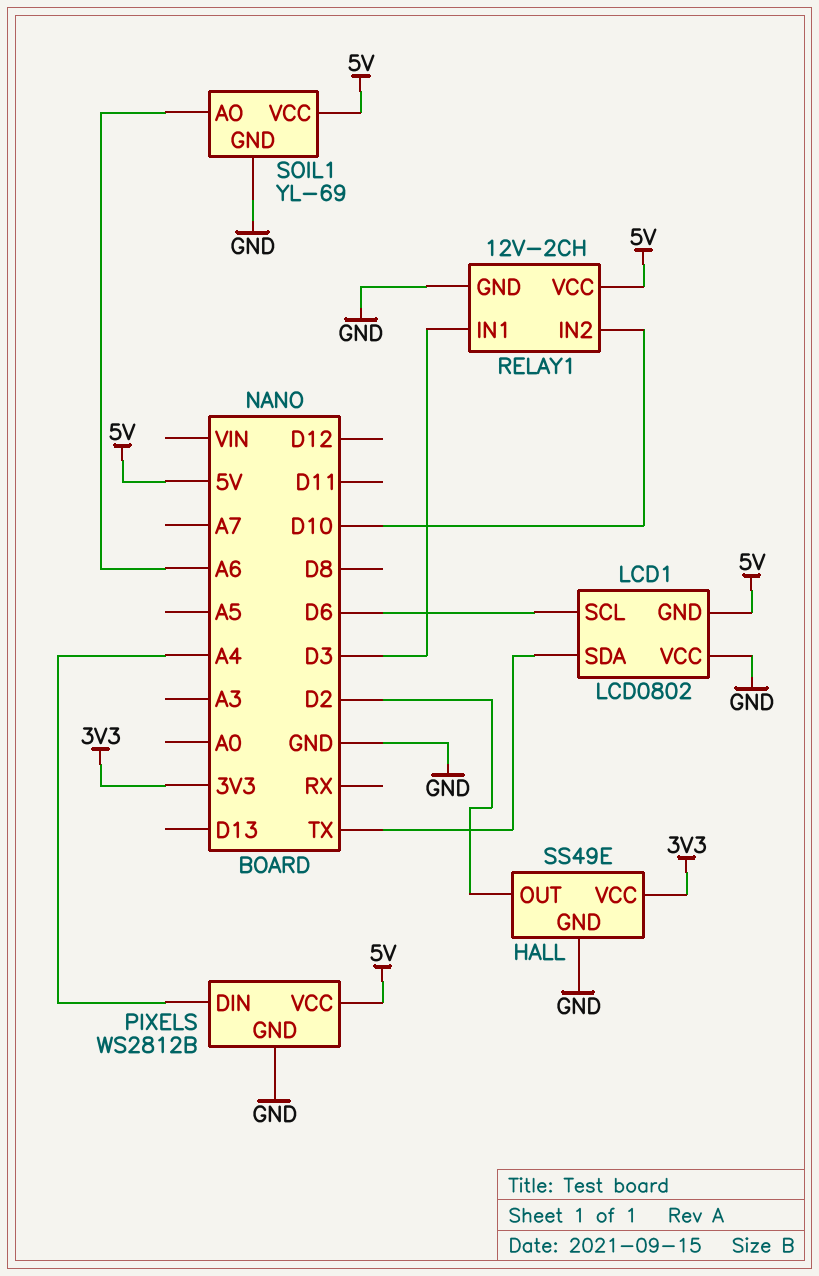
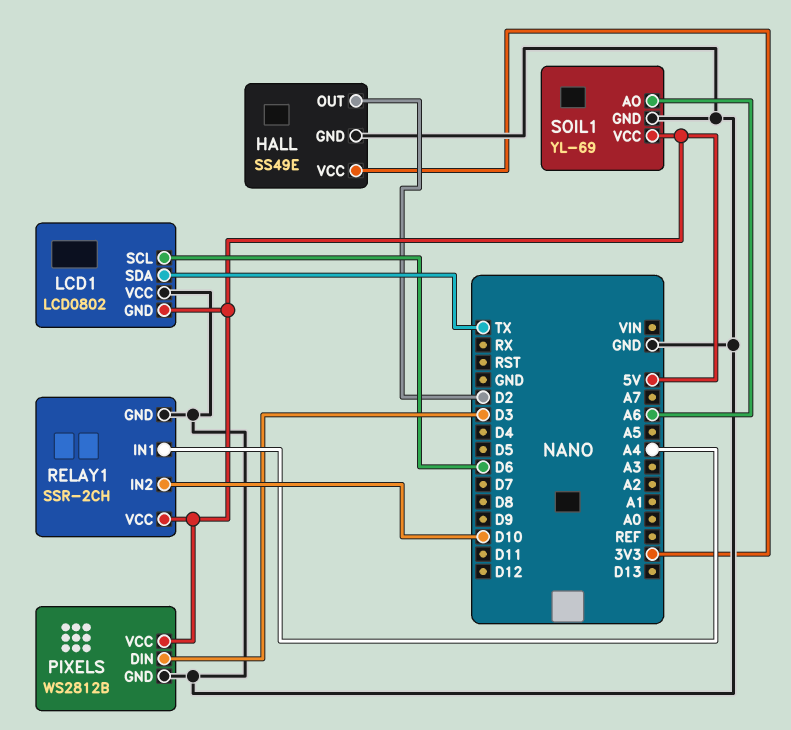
PIXELS pin DIN: A4 -> D3
RELAY1: 12V-2CH -> SSR-2CH
RELAY1 pin IN1: D3 -> A4

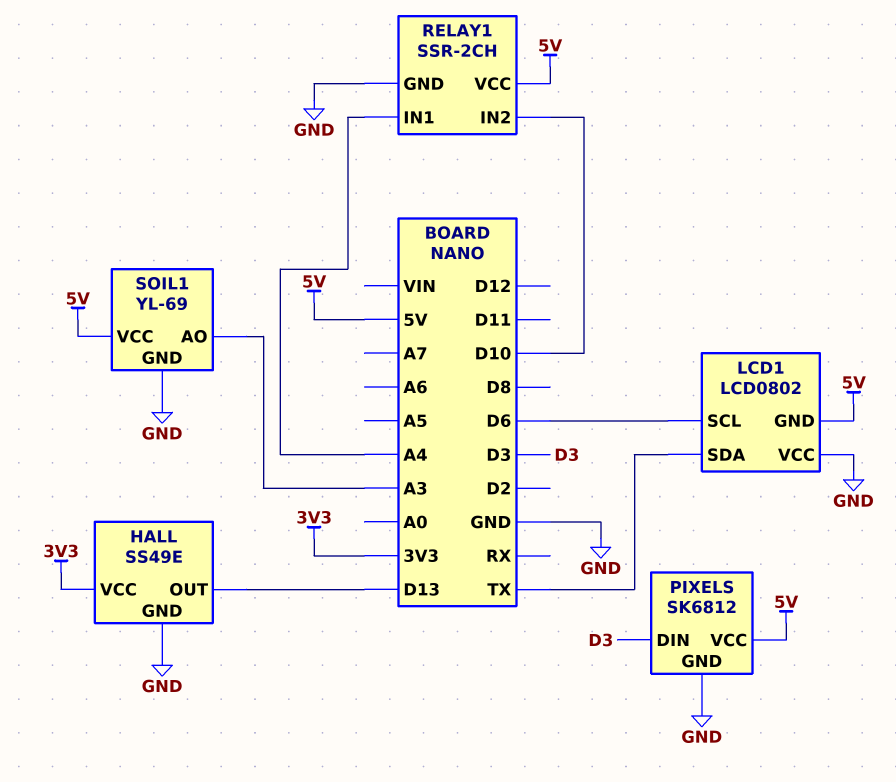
HALL pin OUT: D2 -> D13
PIXELS: WS2812B -> SK6812
SOIL1 pin AO: A6 -> A3

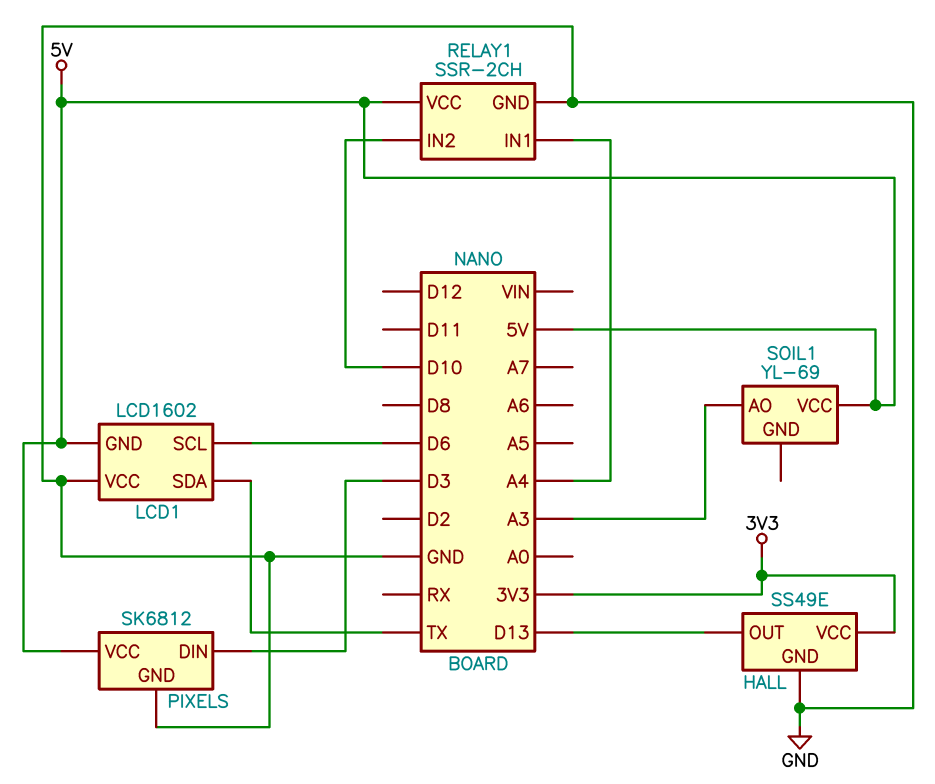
LCD1: LCD0802 -> LCD1602
SOIL1 pin GND: GND -> none

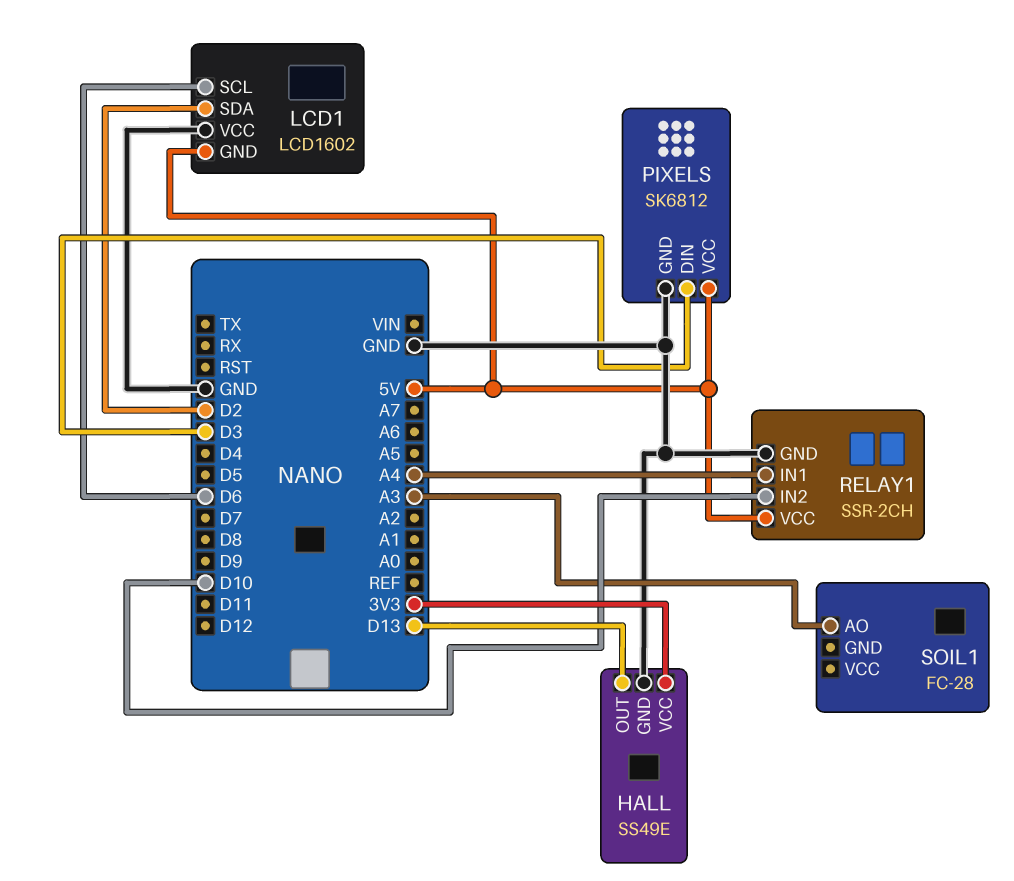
LCD1 pin SDA: TX -> D2
SOIL1: YL-69 -> FC-28
SOIL1 pin VCC: 5V -> none

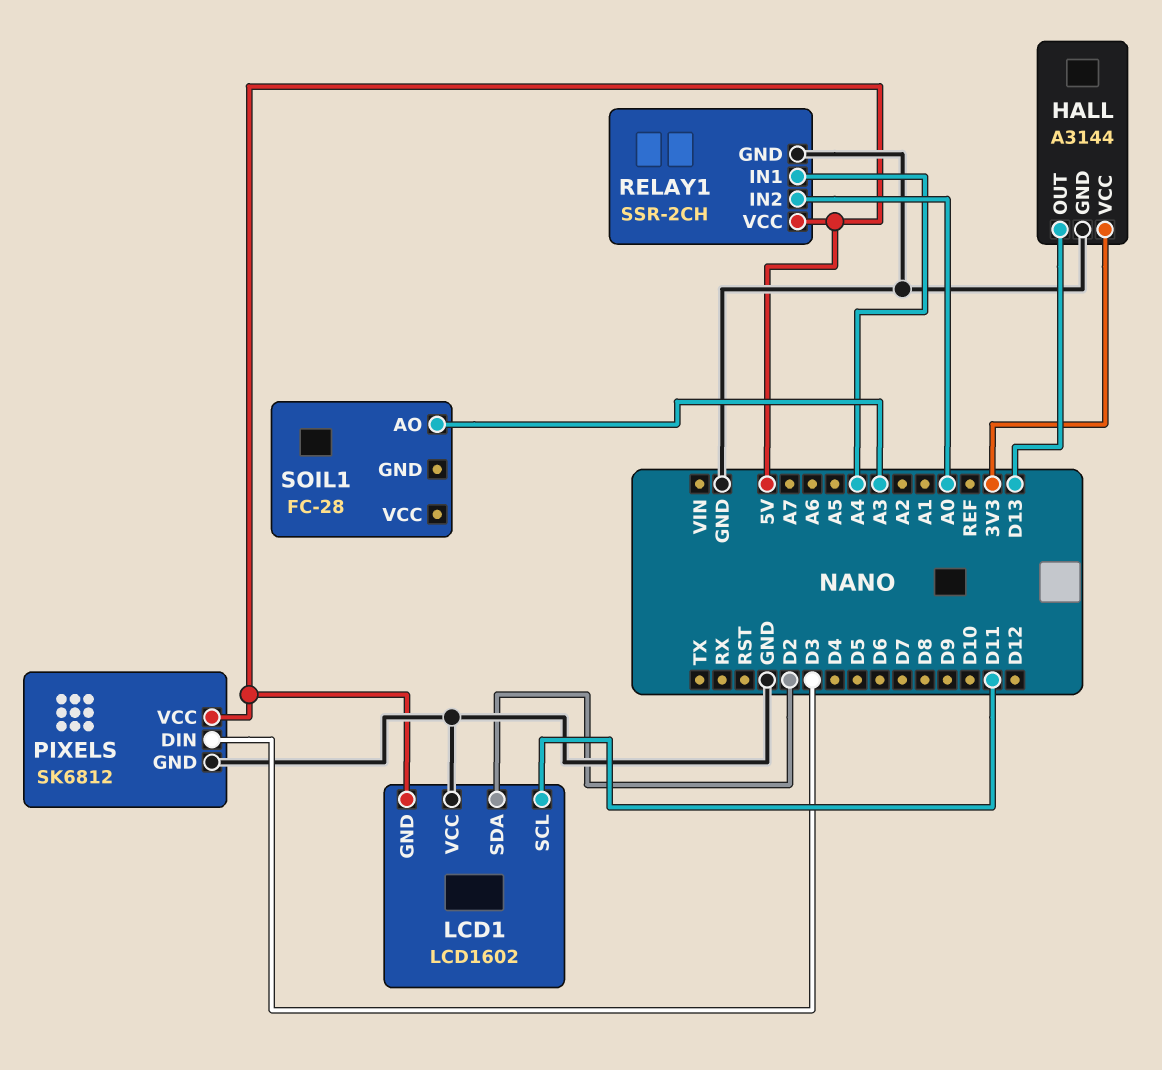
HALL: SS49E -> A3144
LCD1 pin SCL: D6 -> D11
RELAY1 pin IN2: D10 -> A0

